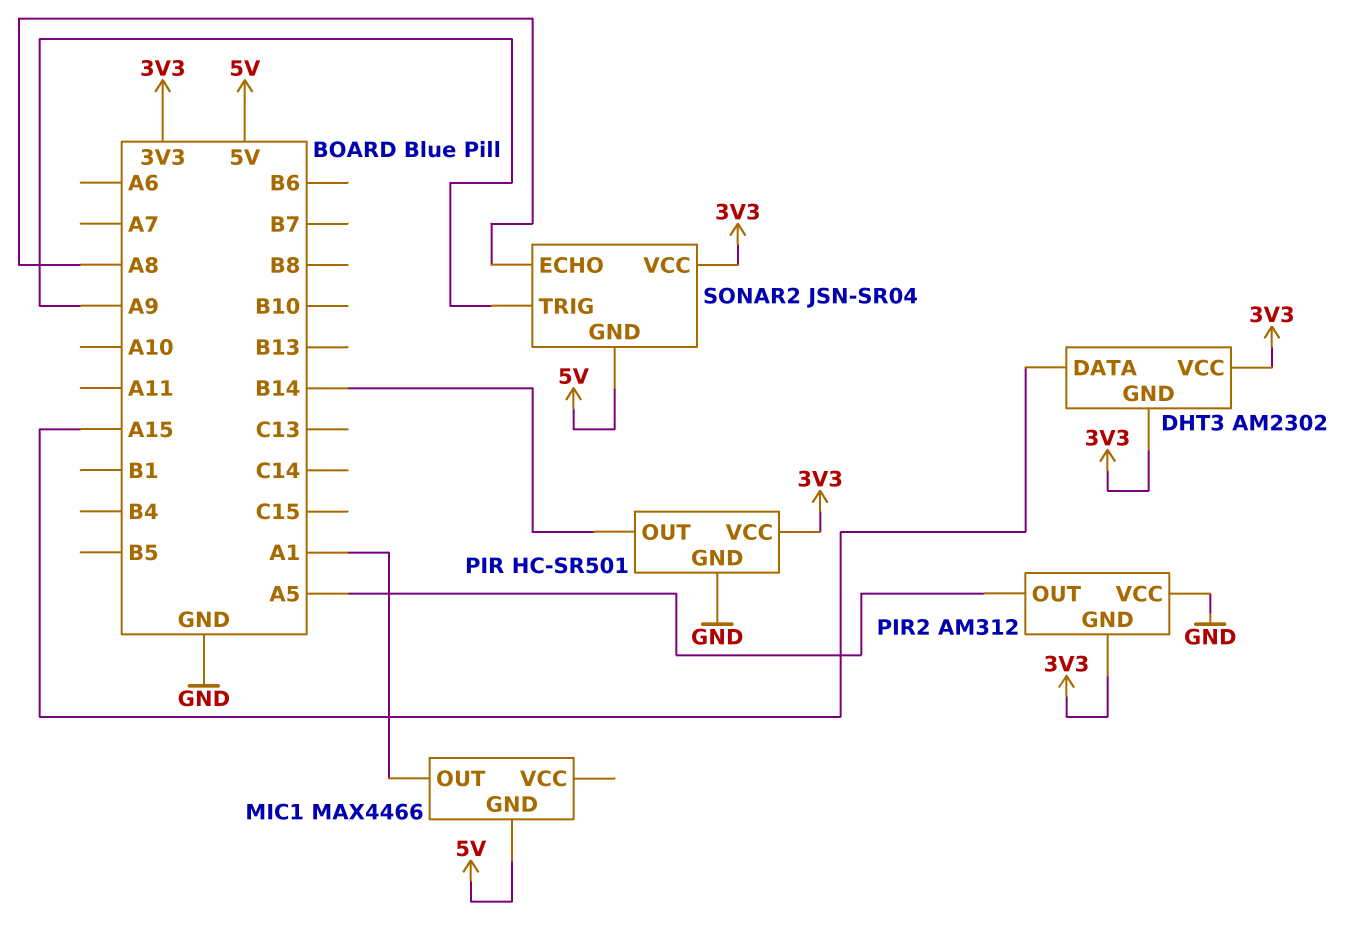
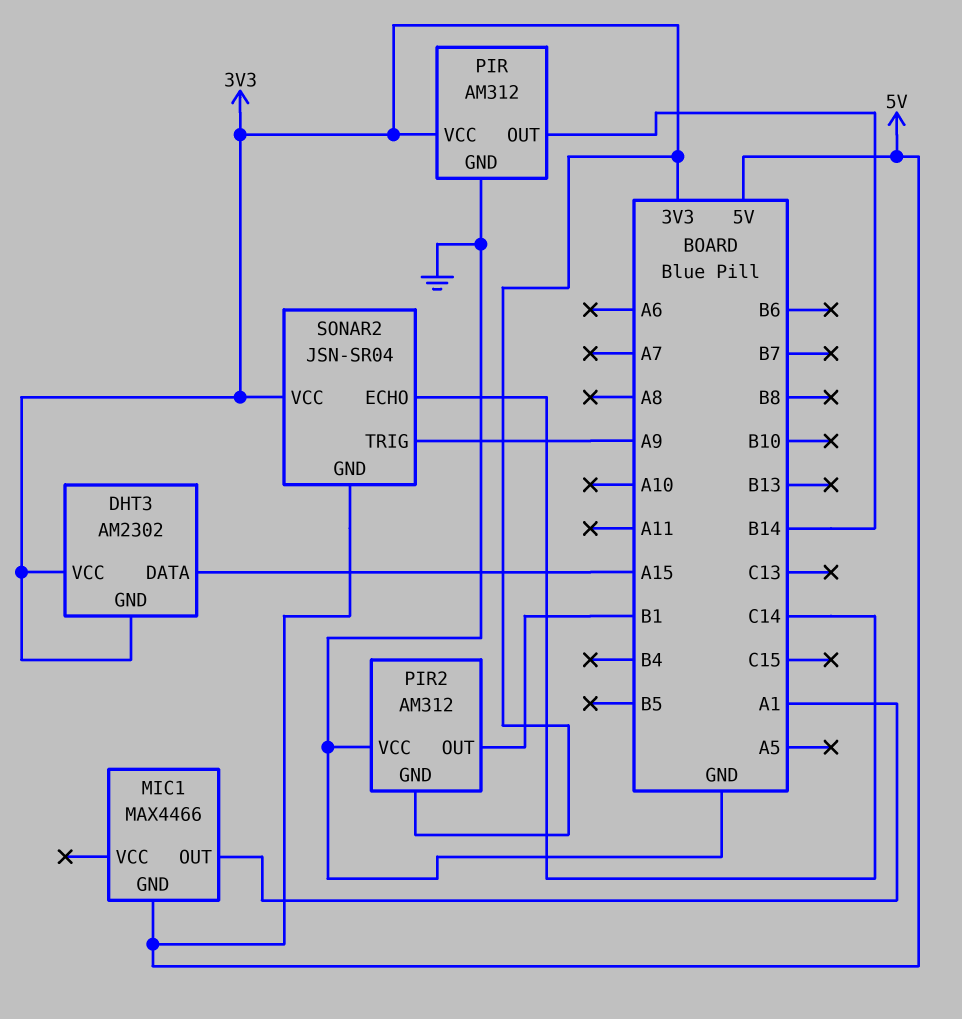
PIR: HC-SR501 -> AM312
PIR2 pin OUT: A5 -> B1
SONAR2 pin ECHO: A8 -> C14

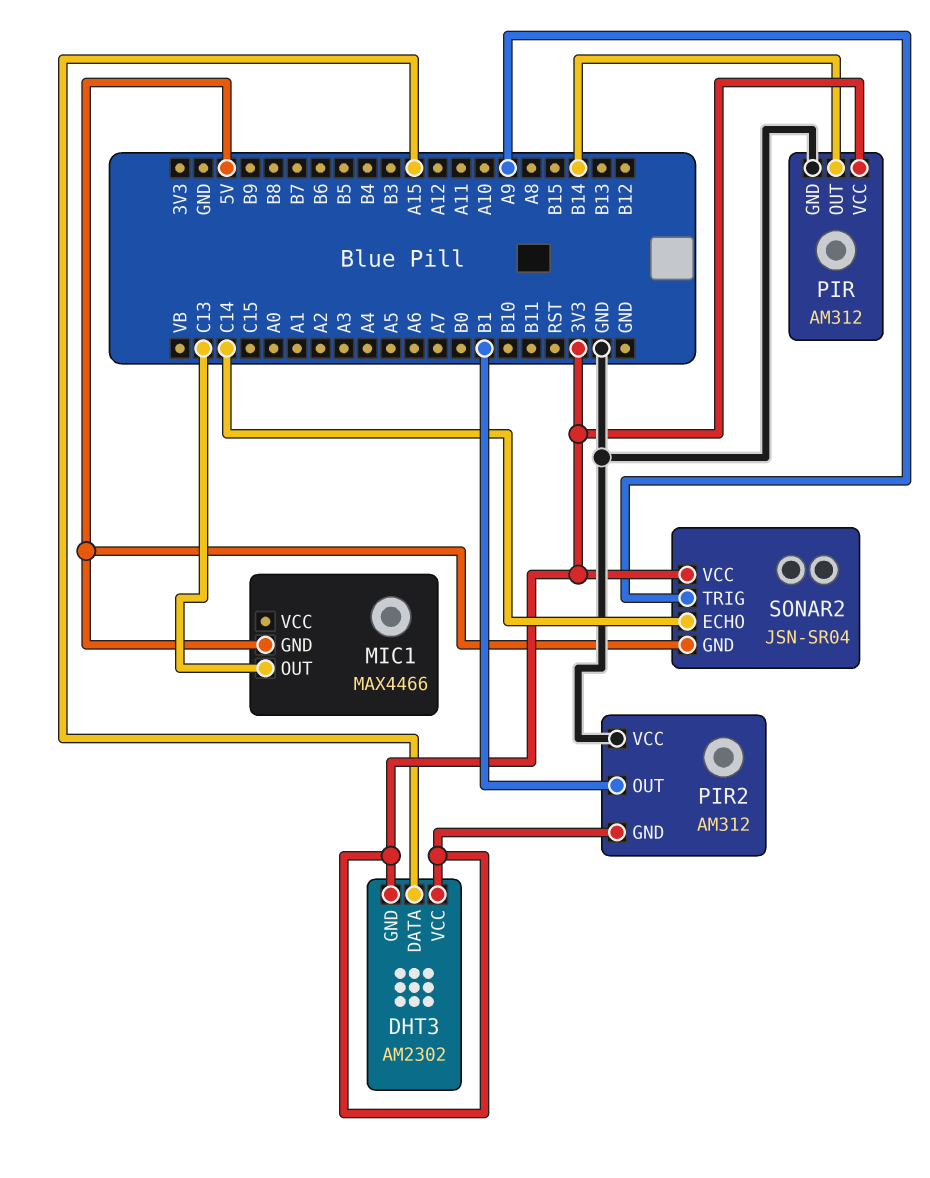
MIC1 pin OUT: A1 -> C13

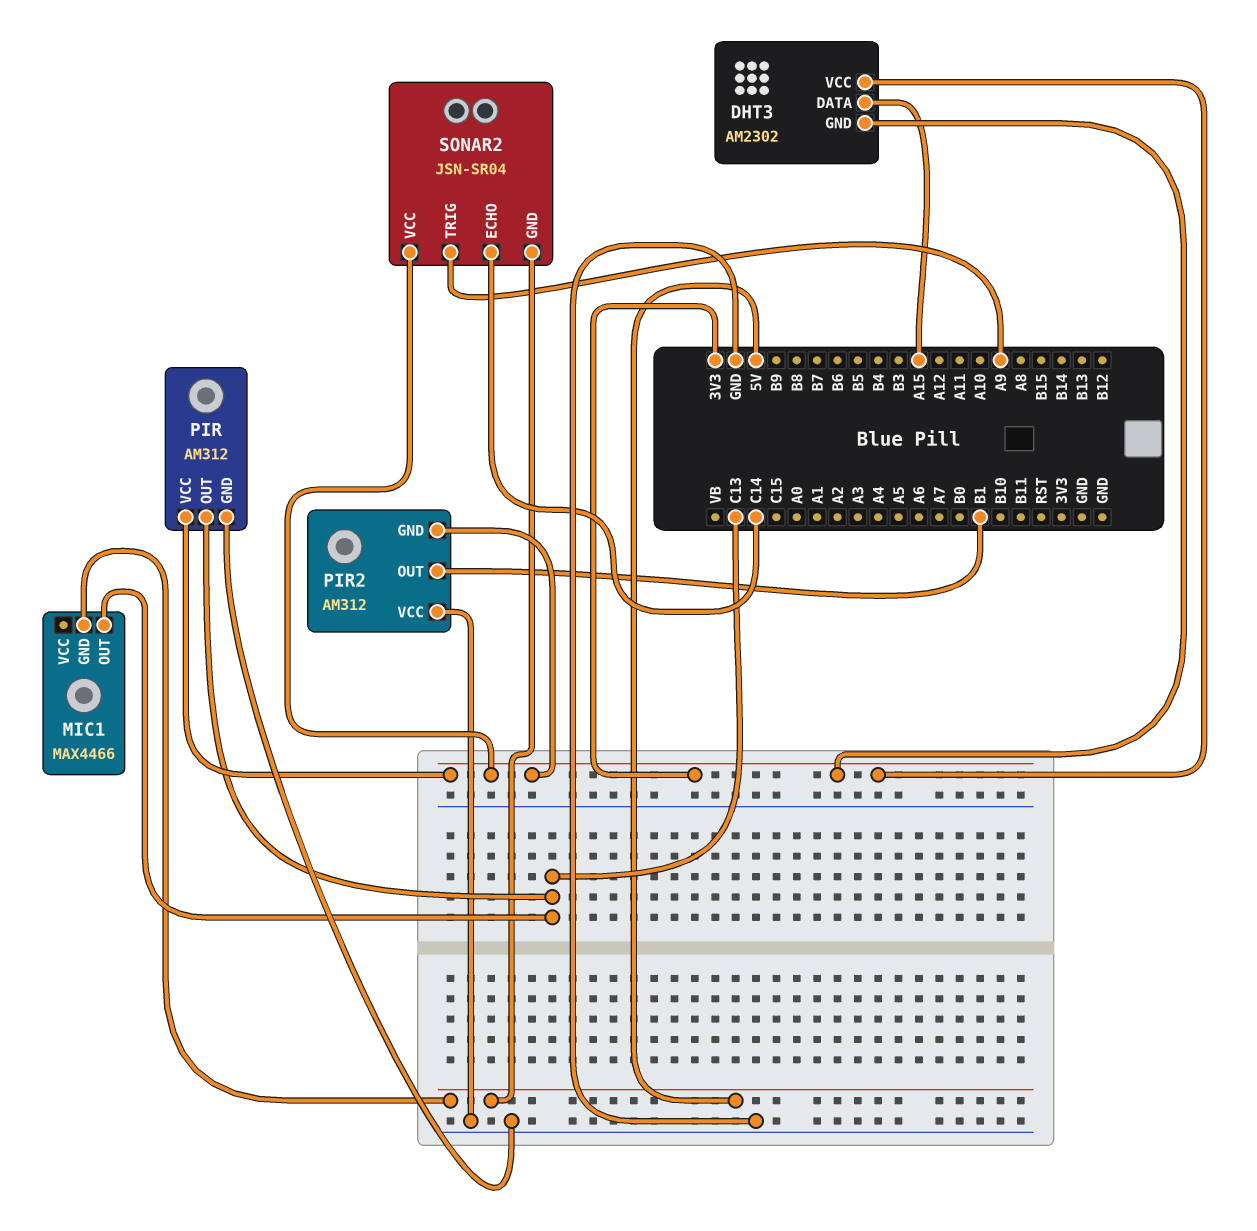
PIR pin OUT: B14 -> C13

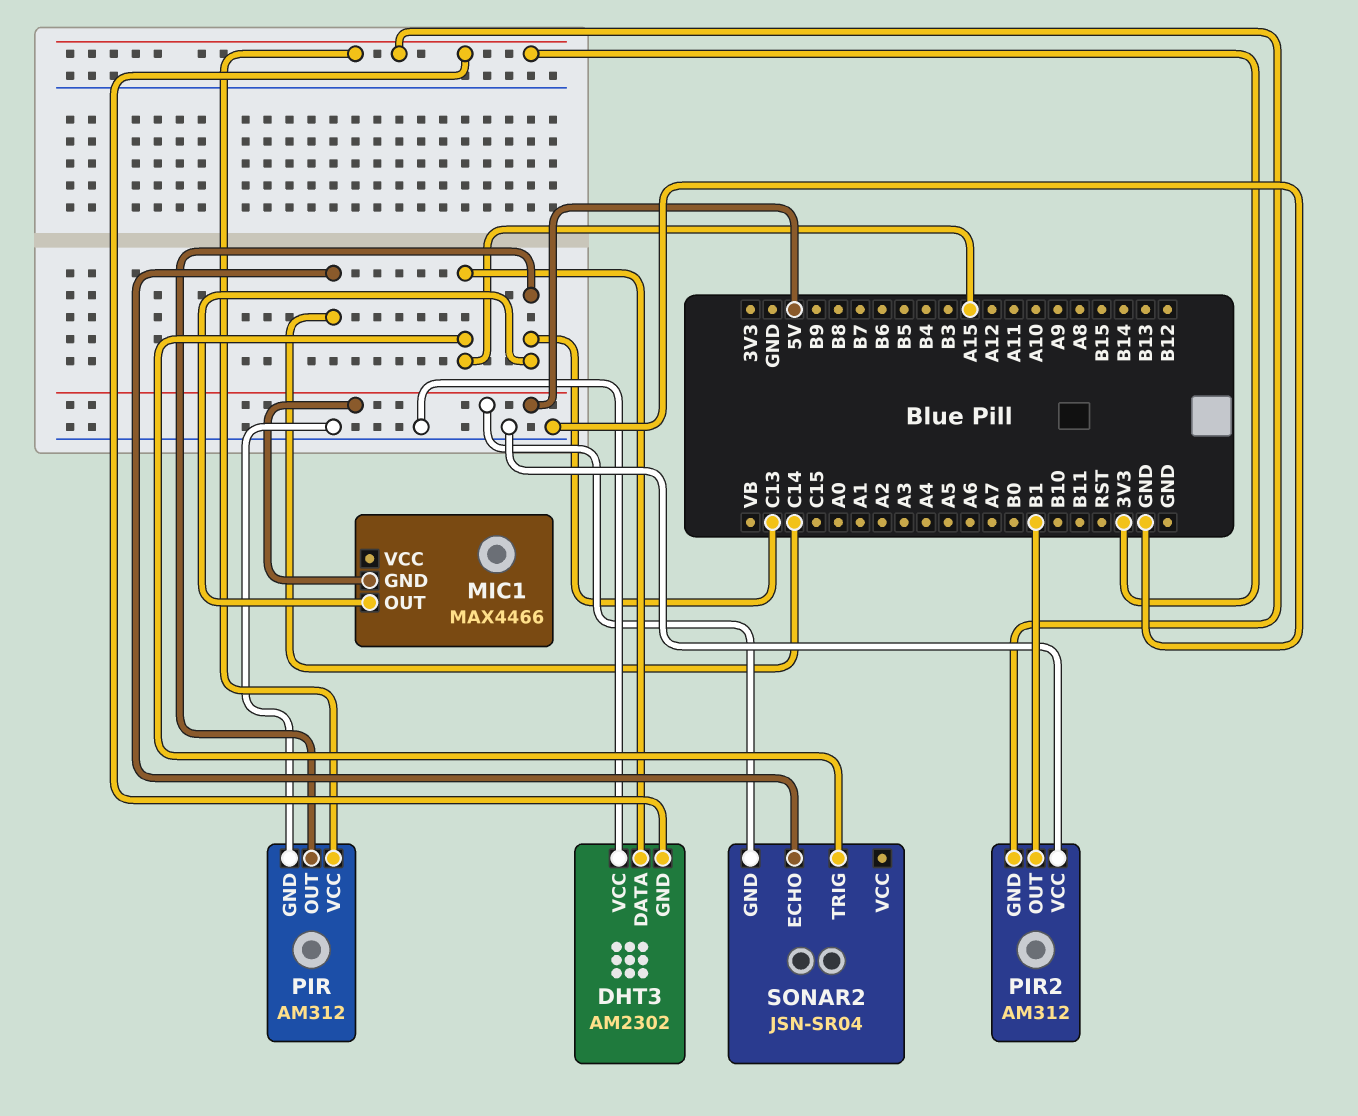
DHT3 pin VCC: 3V3 -> GND
SONAR2 pin TRIG: A9 -> A15
SONAR2 pin VCC: 3V3 -> none

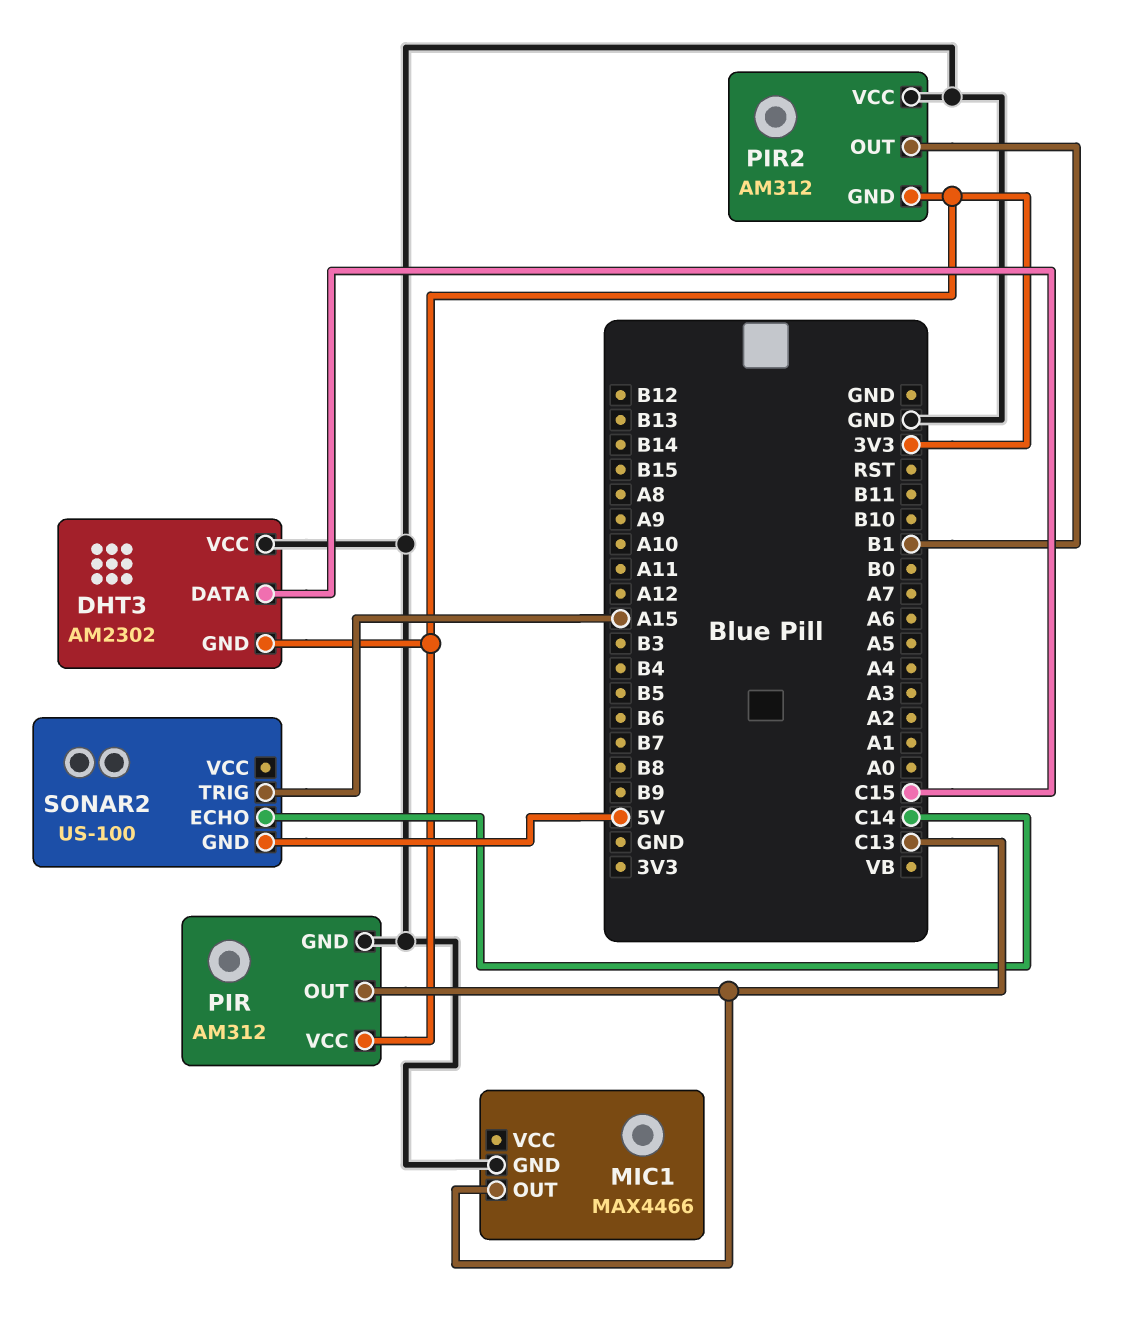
DHT3 pin DATA: A15 -> C15
MIC1 pin GND: 5V -> GND
SONAR2: JSN-SR04 -> US-100

